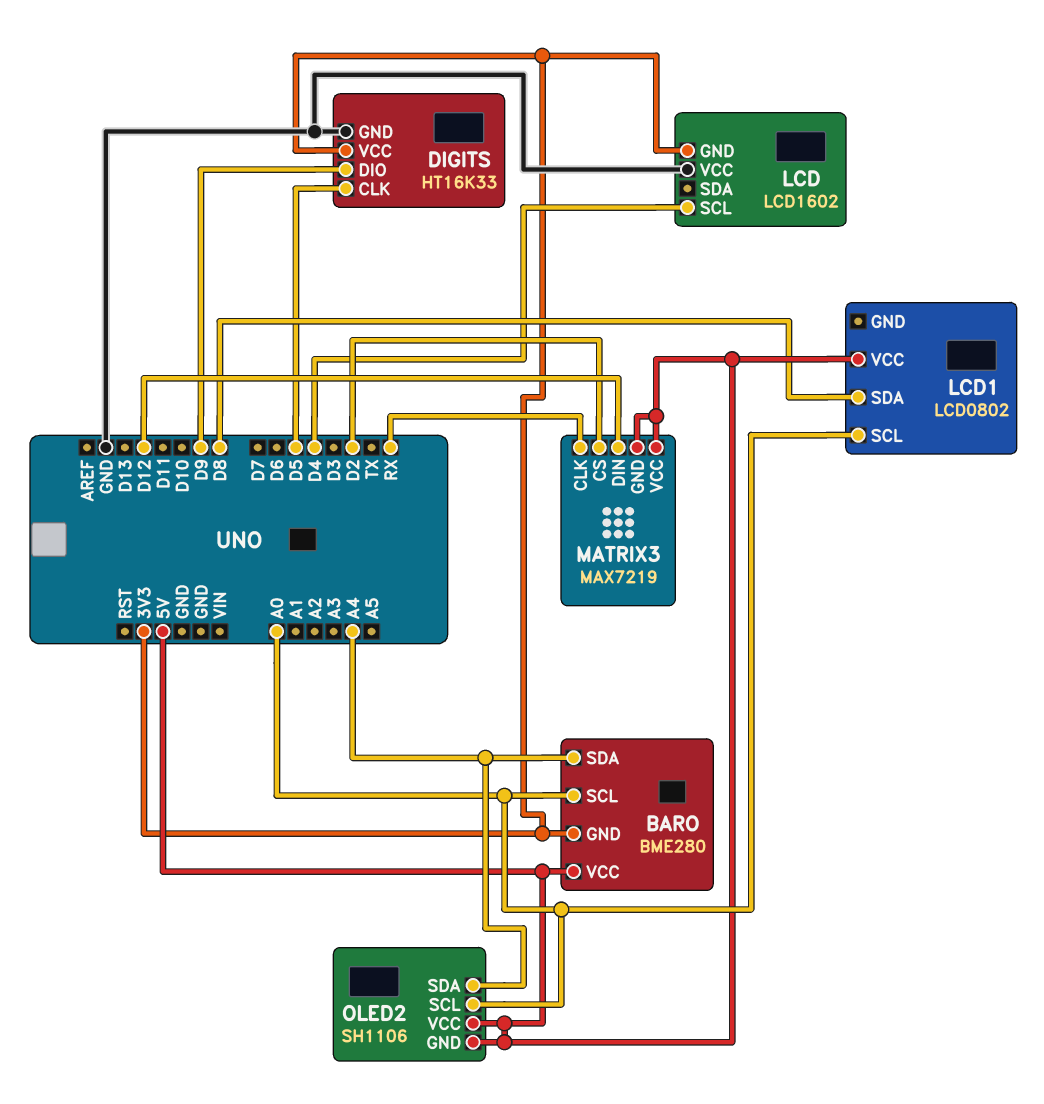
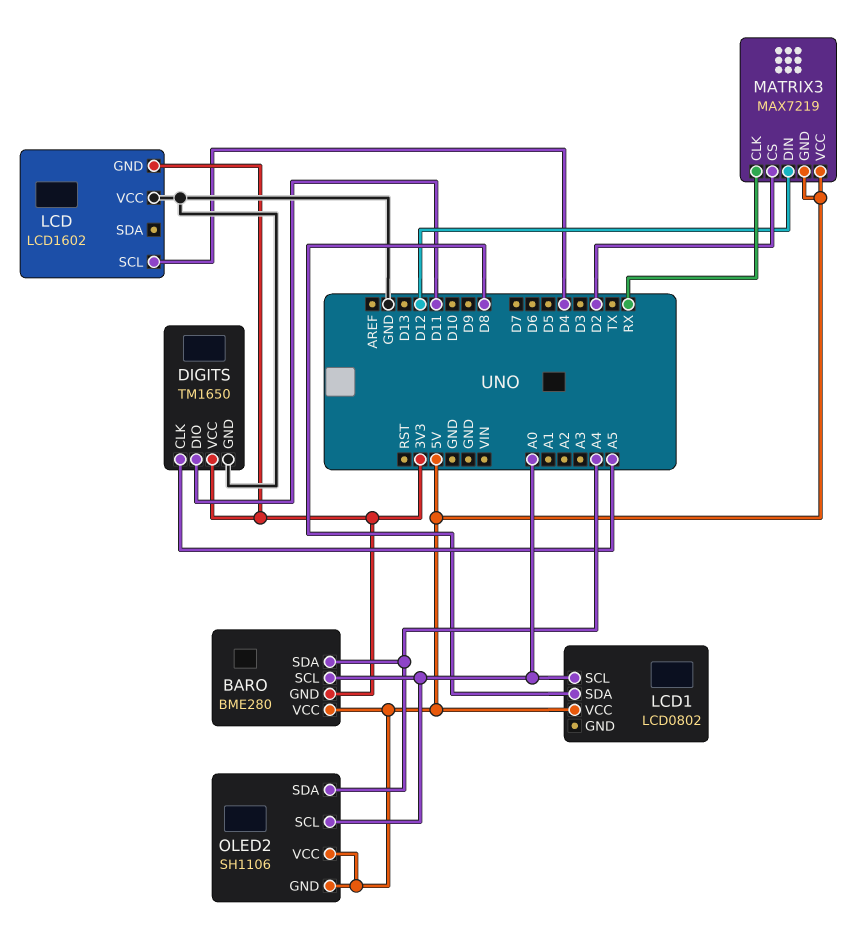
DIGITS: HT16K33 -> TM1650
DIGITS pin CLK: D5 -> A5
DIGITS pin DIO: D9 -> D11

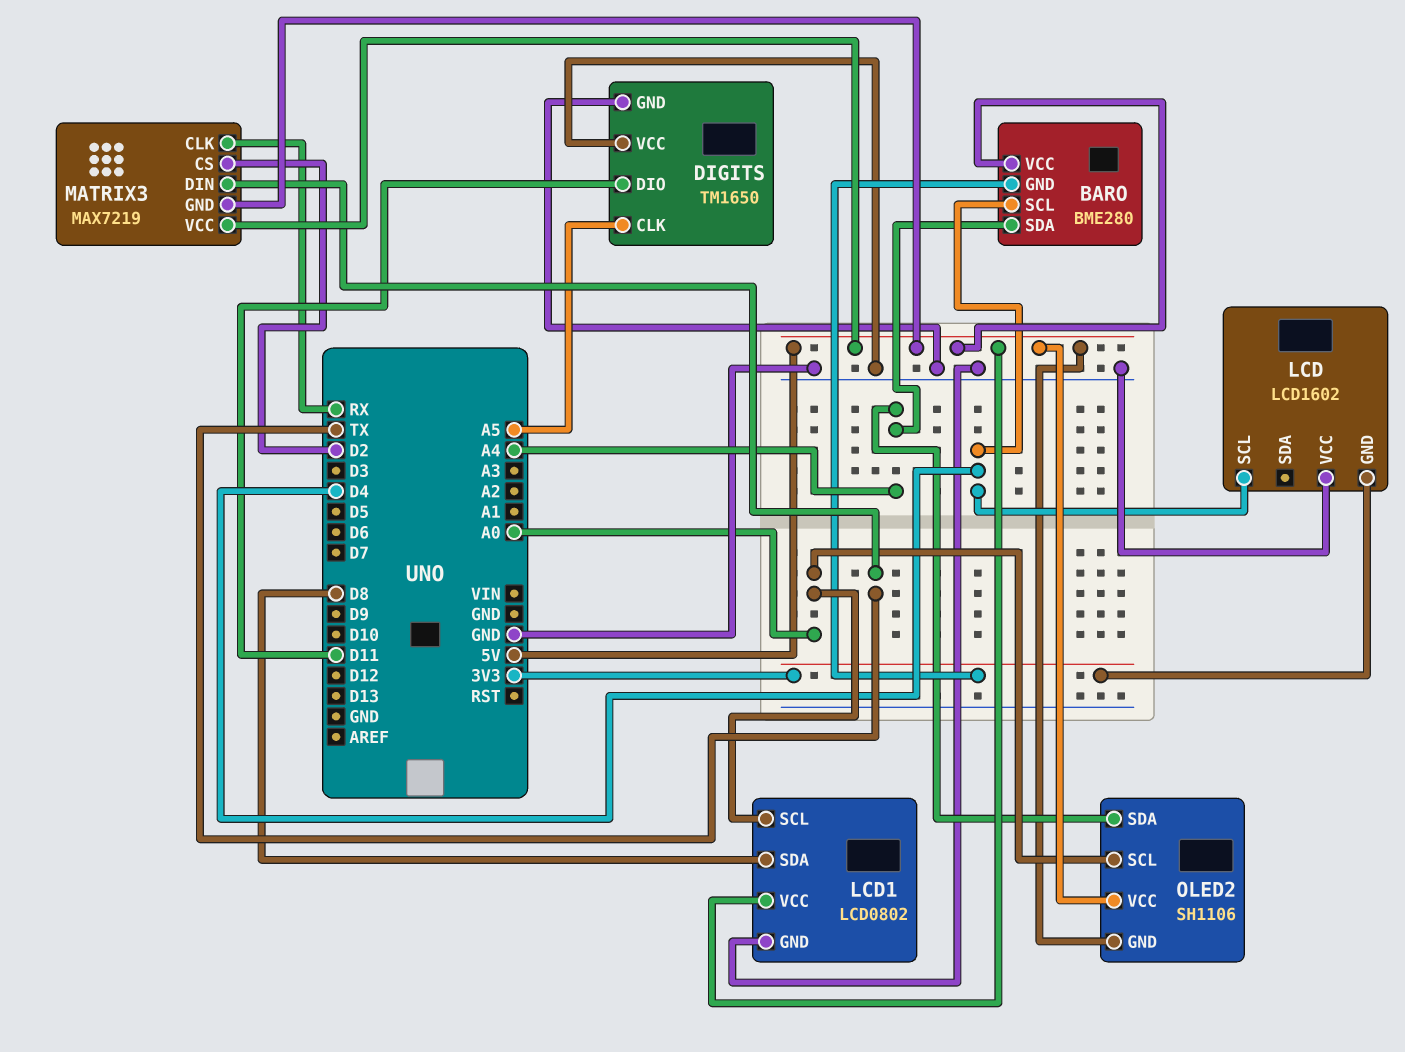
BARO pin SCL: A0 -> D4
DIGITS pin VCC: 3V3 -> GND
LCD1 pin GND: none -> GND
MATRIX3 pin DIN: D12 -> TX

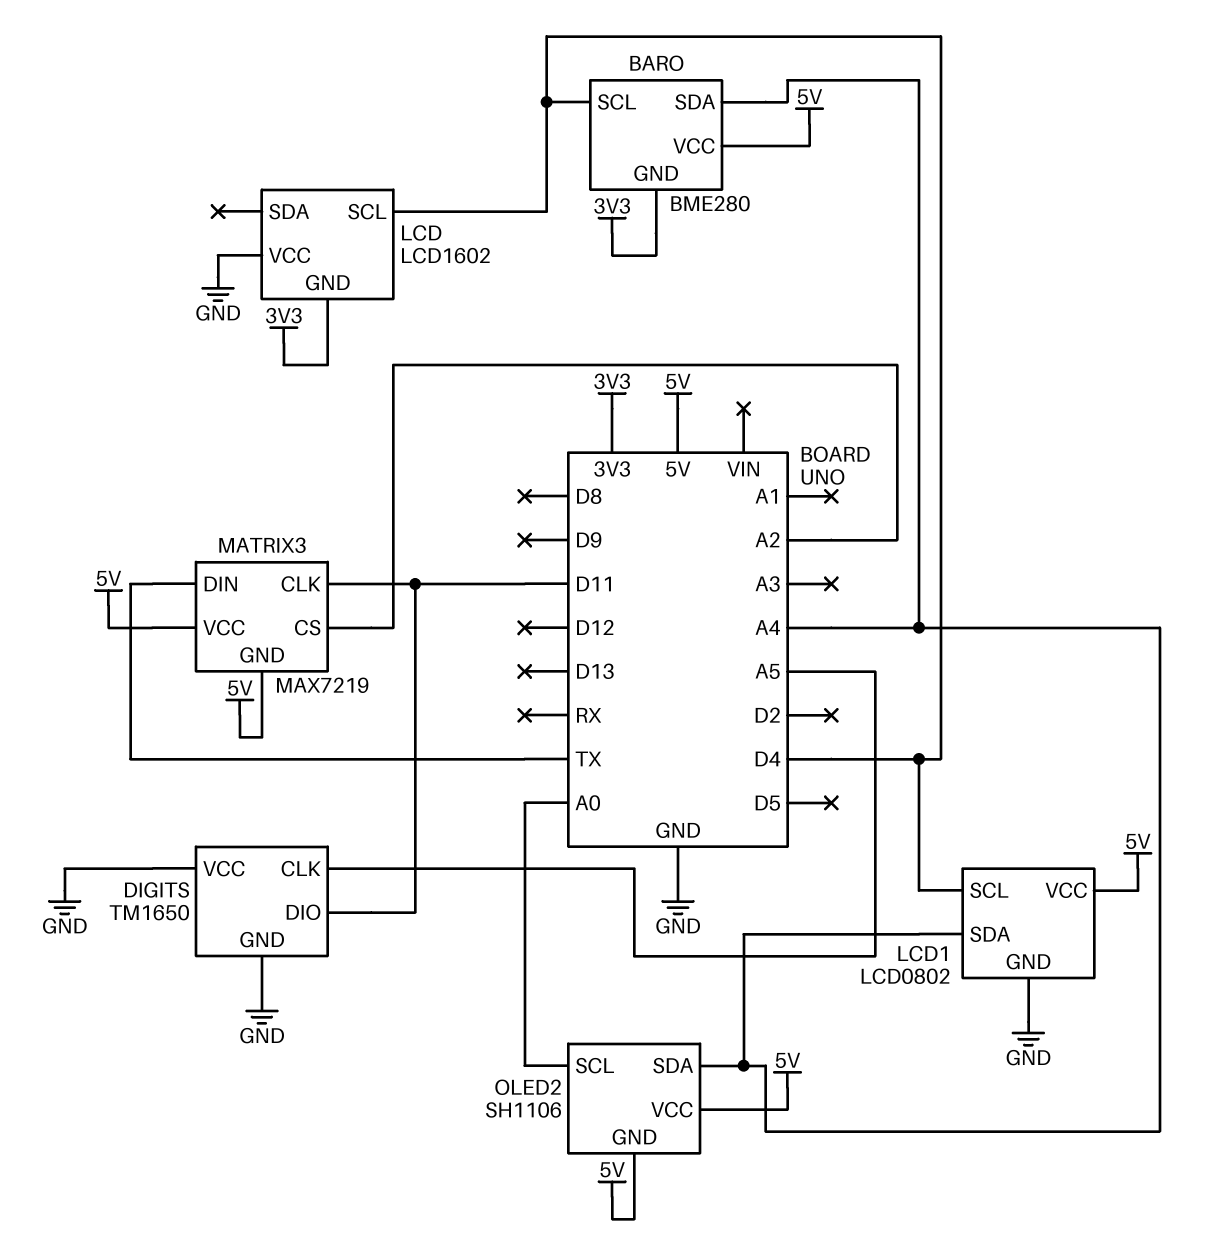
LCD1 pin SCL: A0 -> D4
LCD1 pin SDA: D8 -> A4
MATRIX3 pin CLK: RX -> D11
MATRIX3 pin CS: D2 -> A2

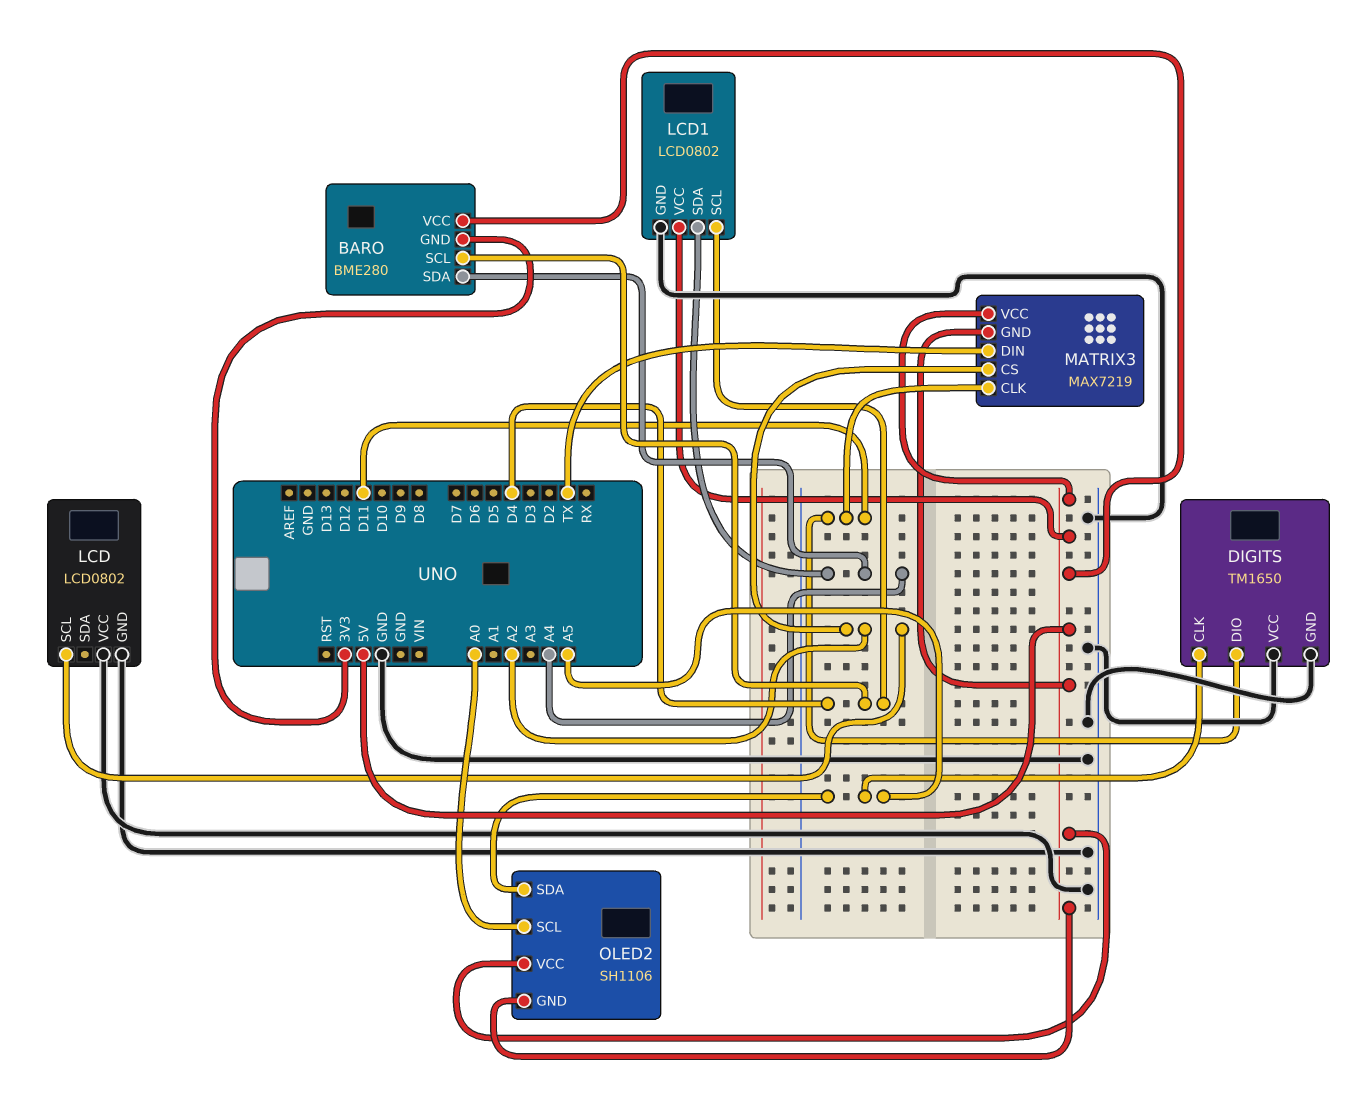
LCD: LCD1602 -> LCD0802
LCD pin GND: 3V3 -> GND
LCD pin SCL: D4 -> A2
OLED2 pin SDA: A4 -> A5

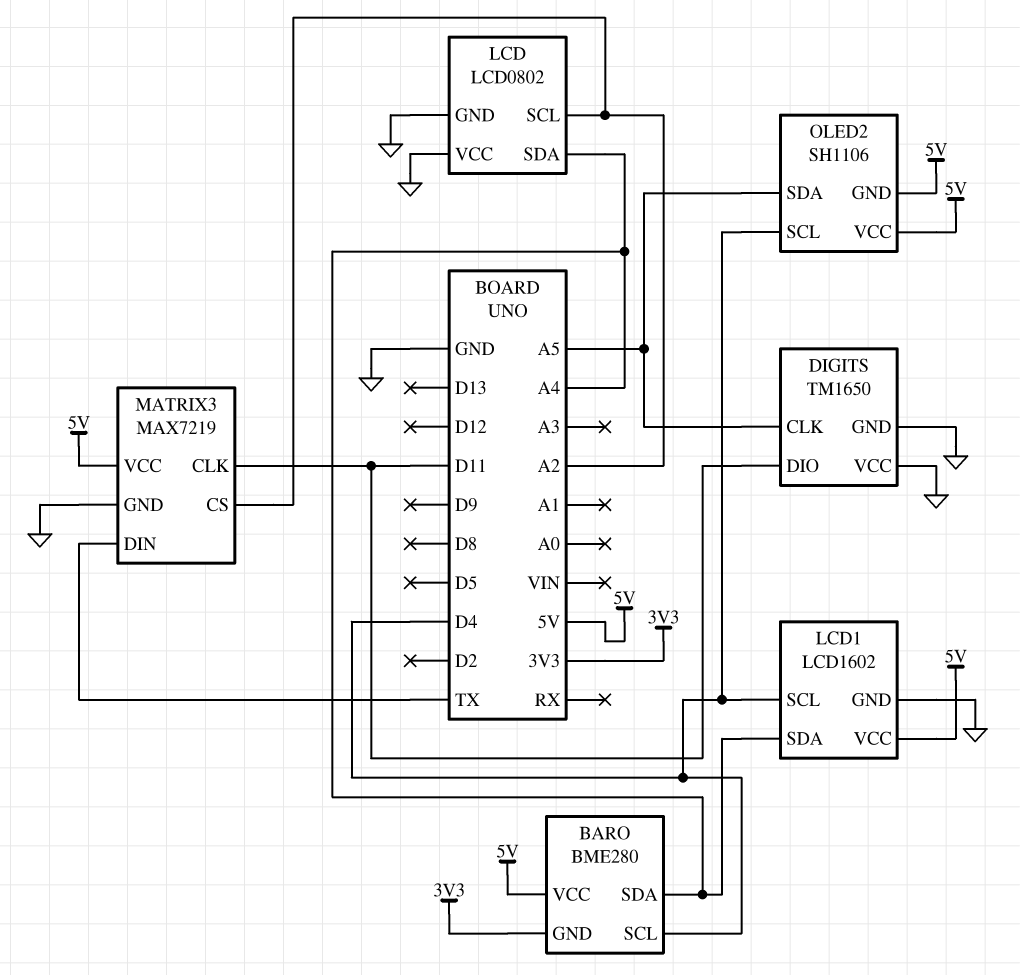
LCD pin SDA: none -> A4
LCD1: LCD0802 -> LCD1602
MATRIX3 pin GND: 5V -> GND
OLED2 pin SCL: A0 -> D4

